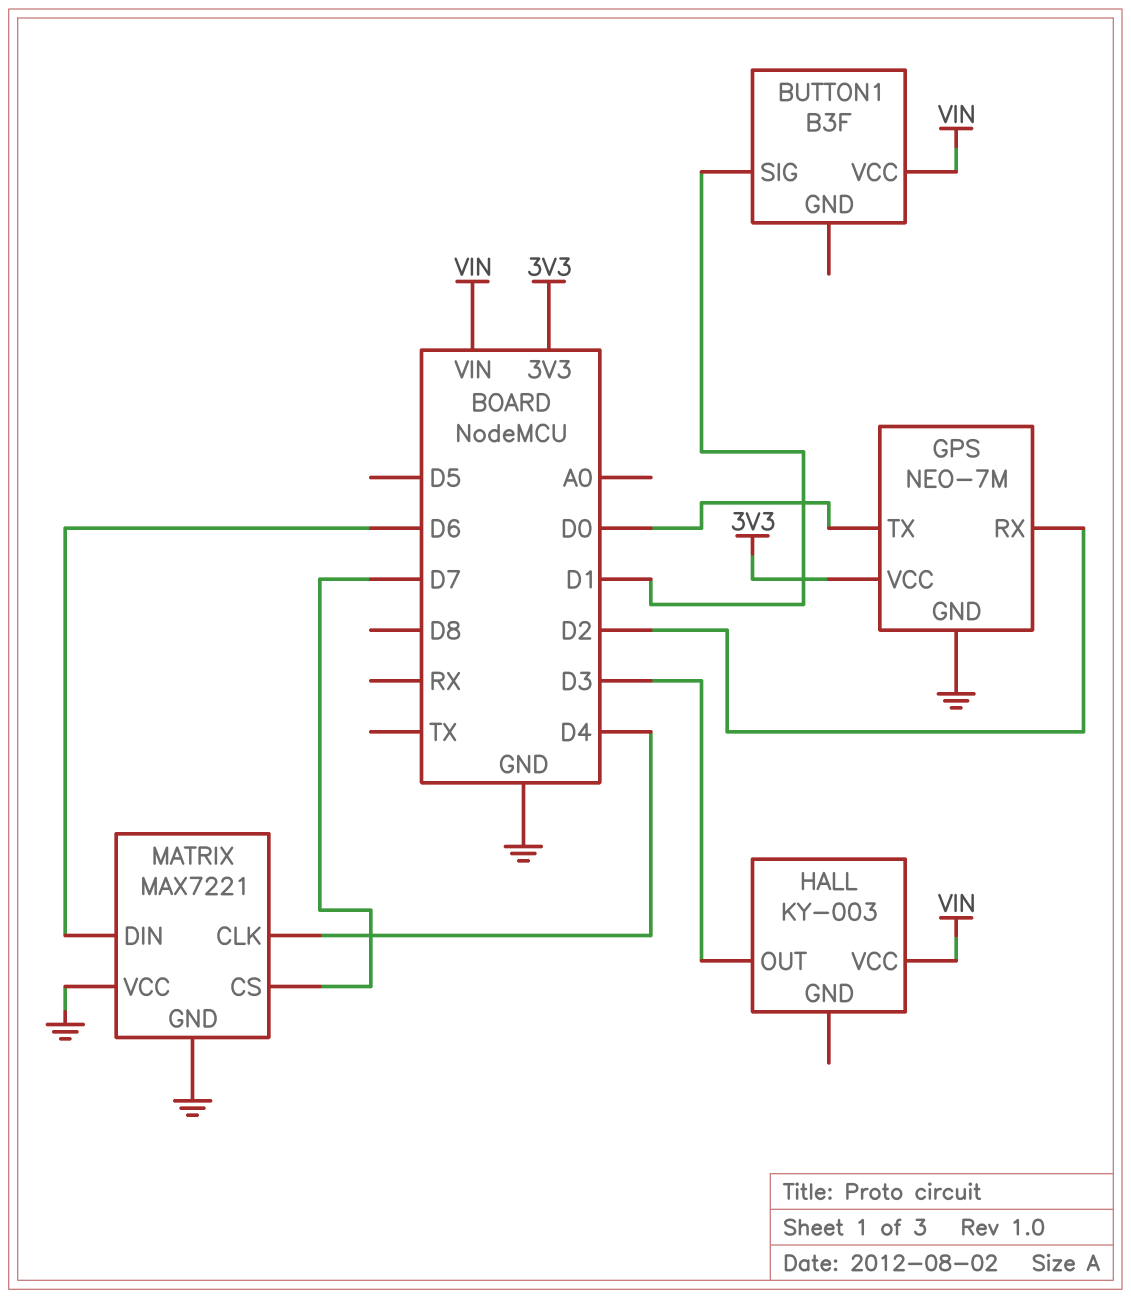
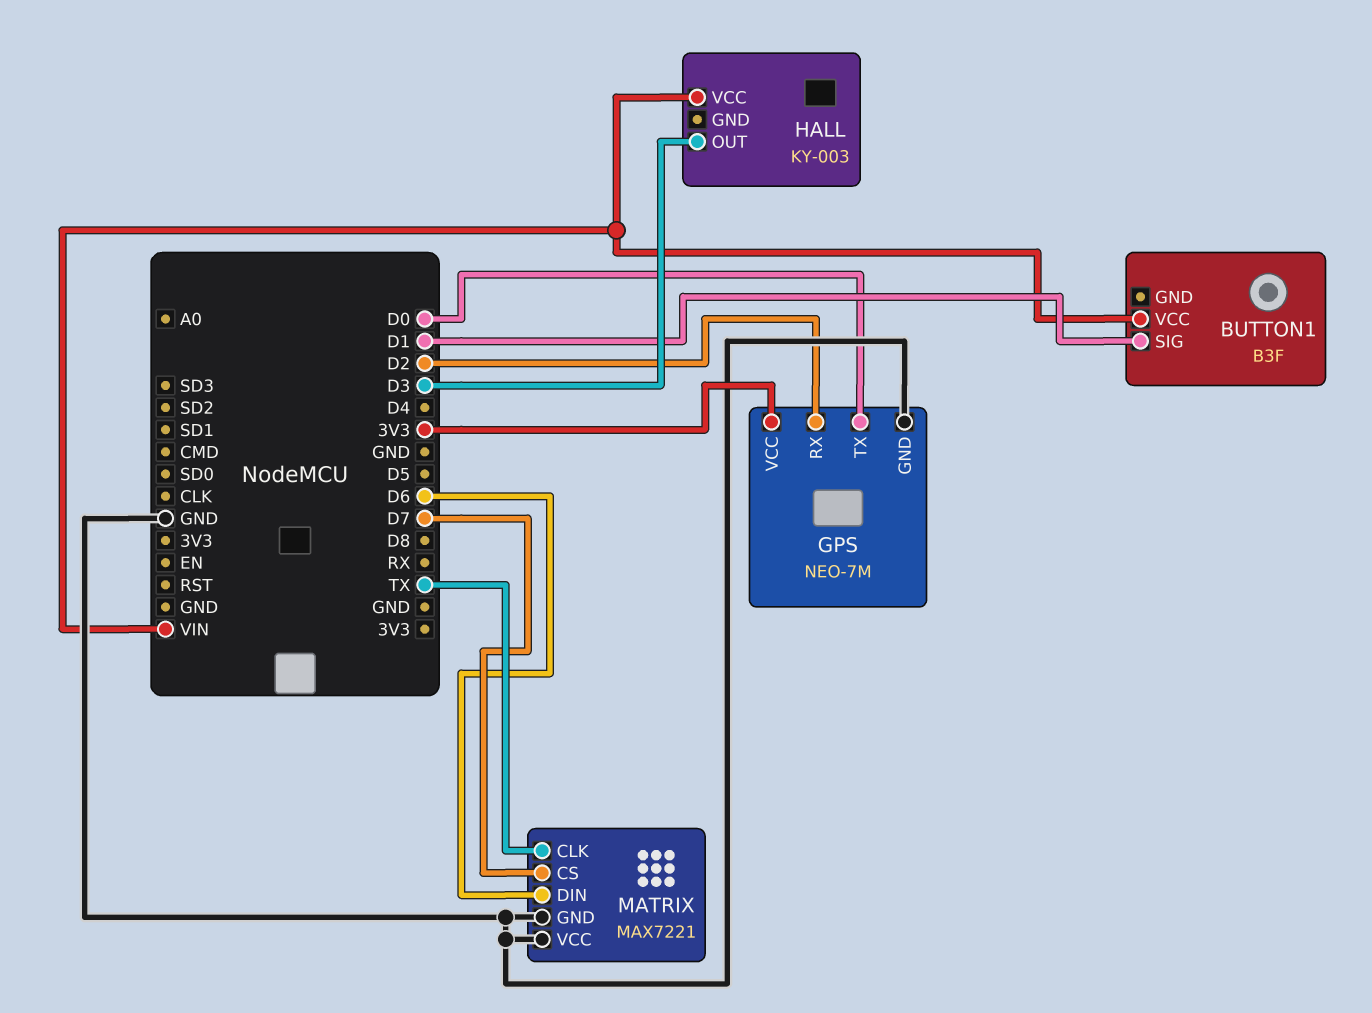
MATRIX pin CLK: D4 -> TX

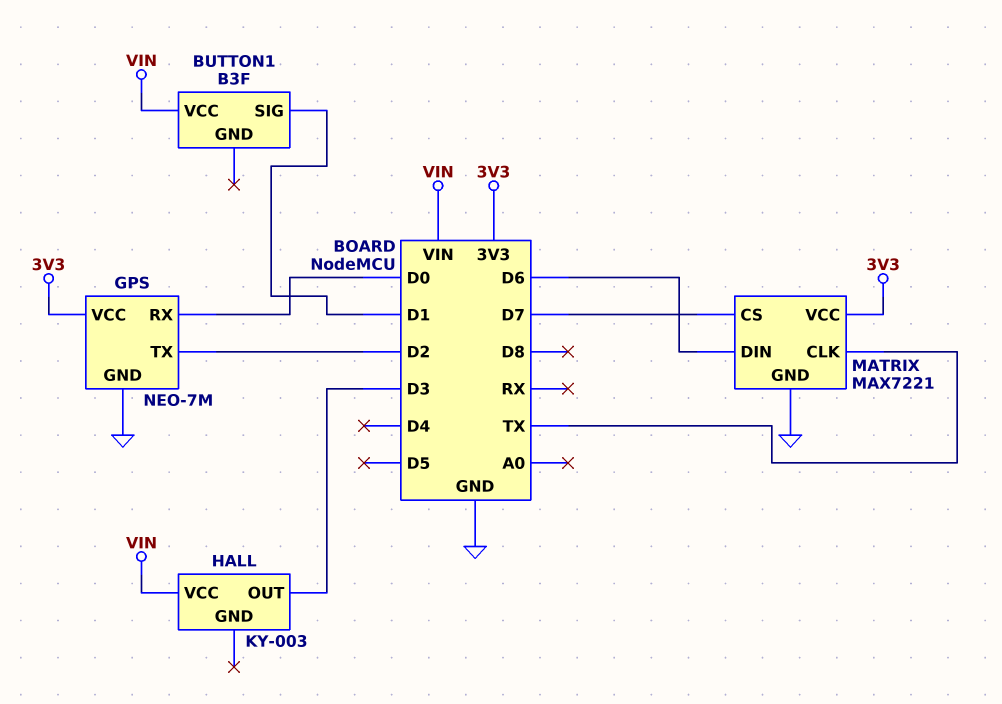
GPS pin RX: D2 -> D0
GPS pin TX: D0 -> D2
MATRIX pin VCC: GND -> 3V3

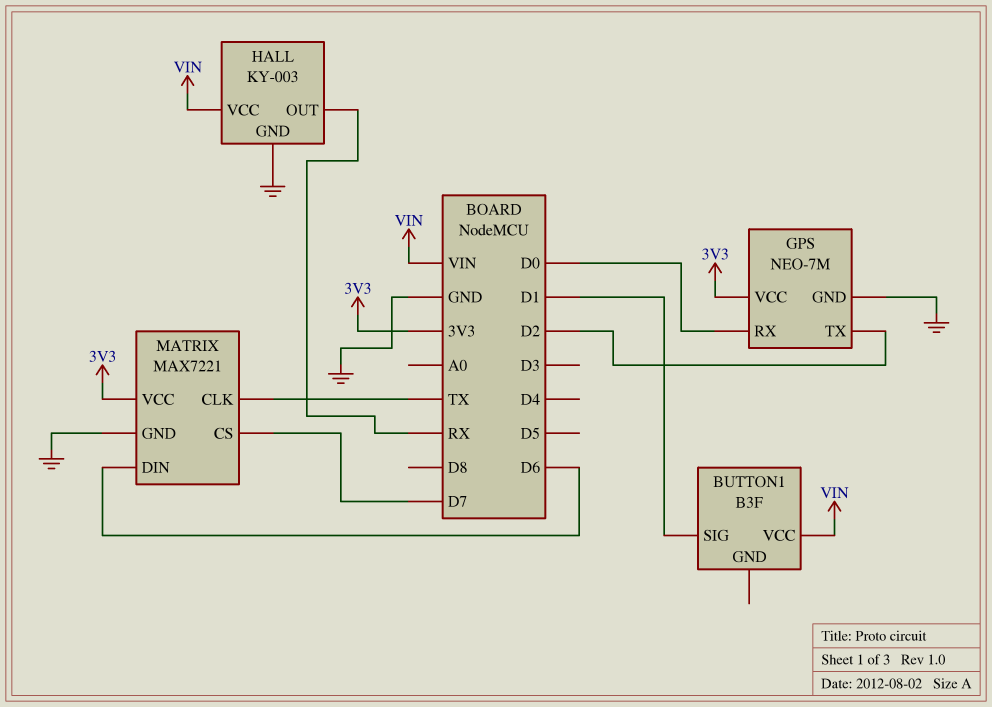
HALL pin GND: none -> GND
HALL pin OUT: D3 -> RX

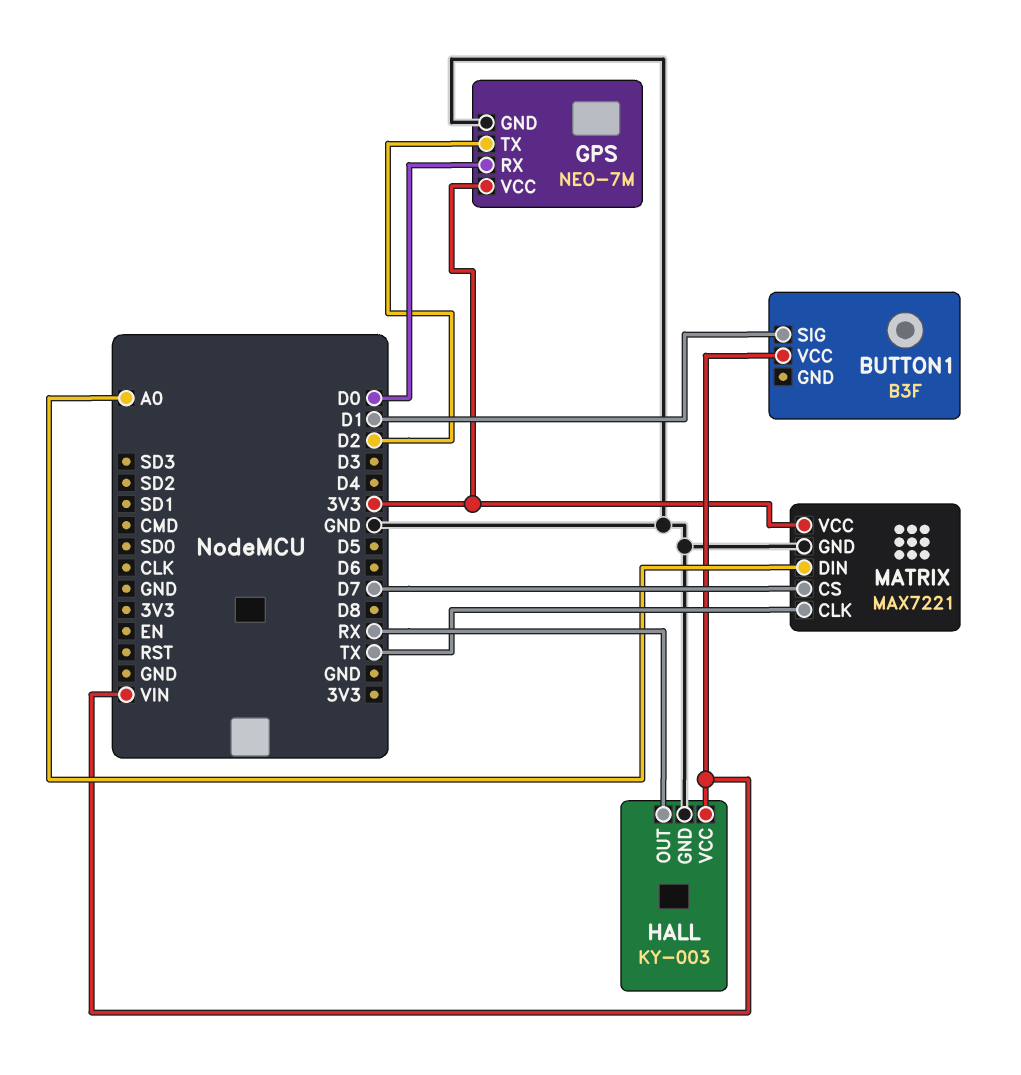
MATRIX pin DIN: D6 -> A0

